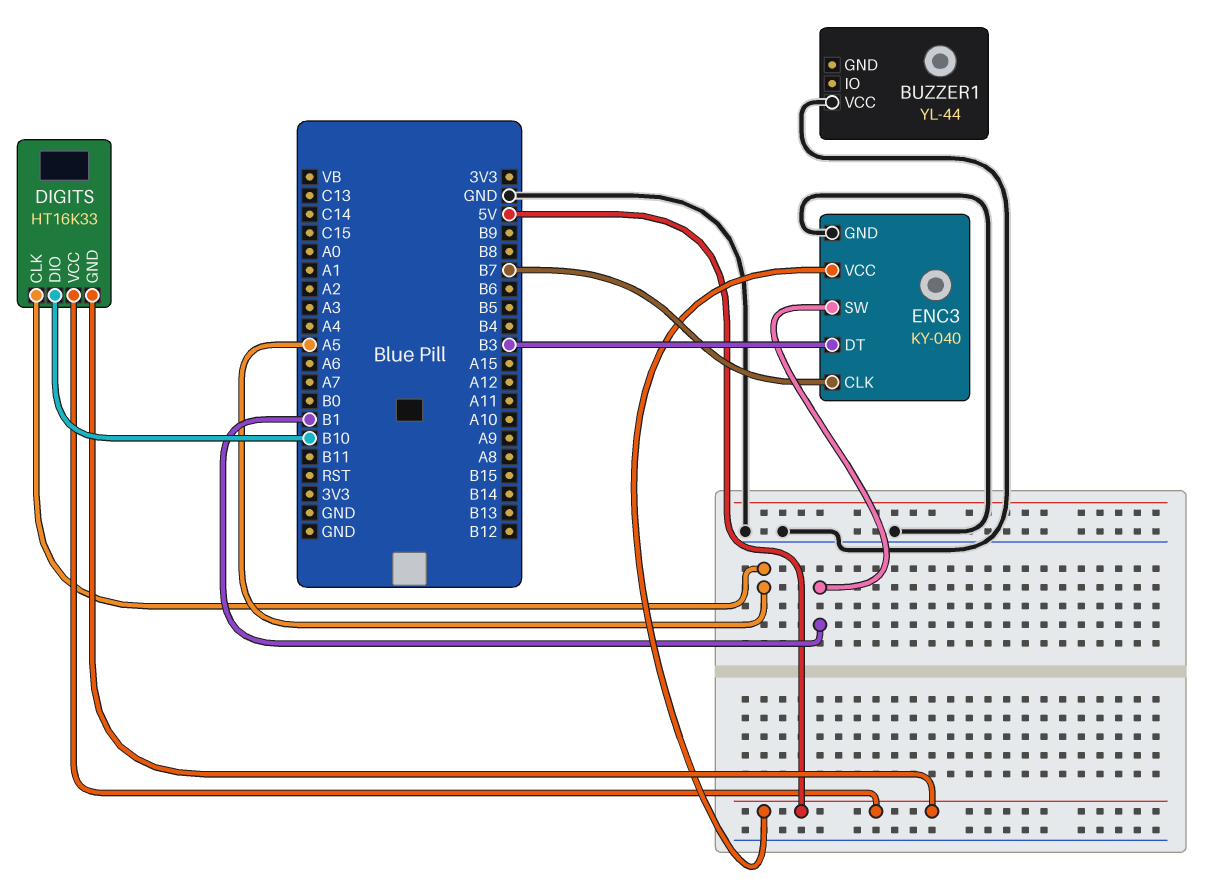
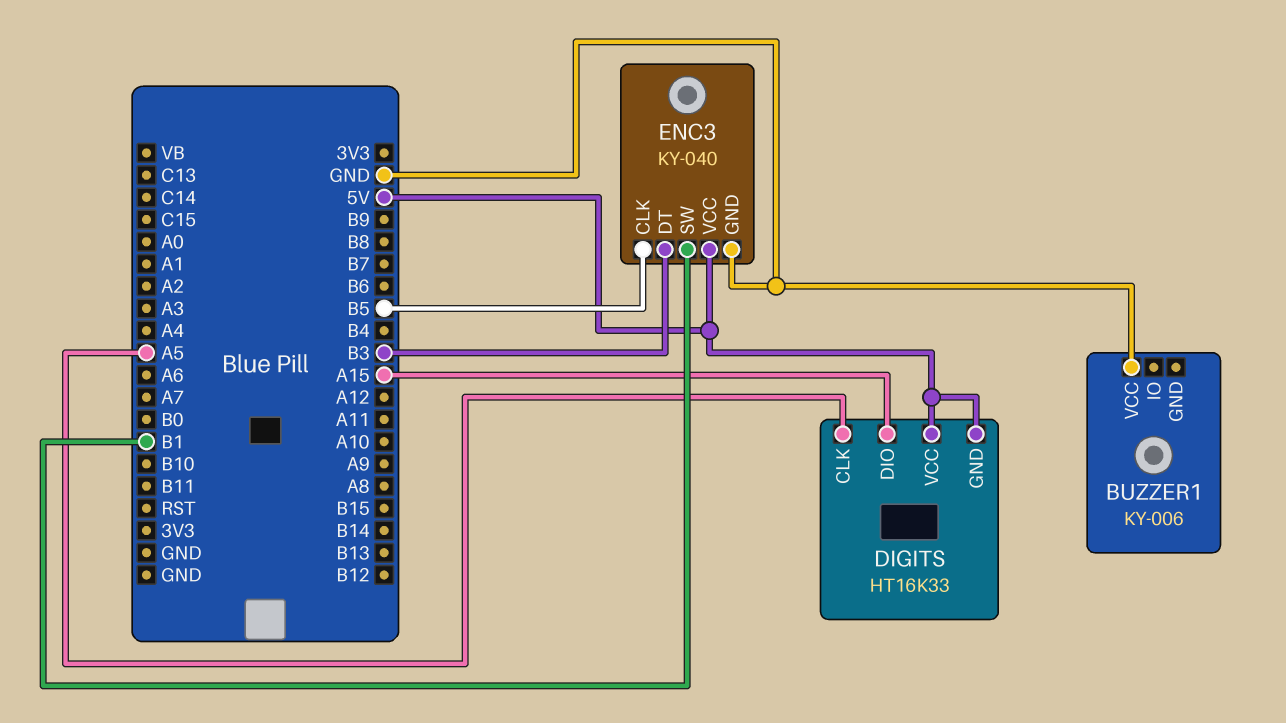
BUZZER1: YL-44 -> KY-006
DIGITS pin DIO: B10 -> A15
ENC3 pin CLK: B7 -> B5

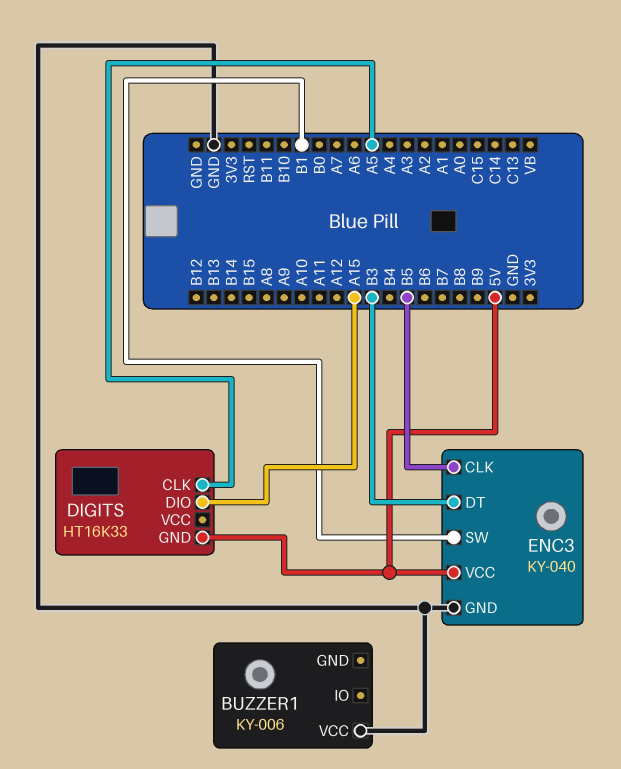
DIGITS pin VCC: 5V -> none

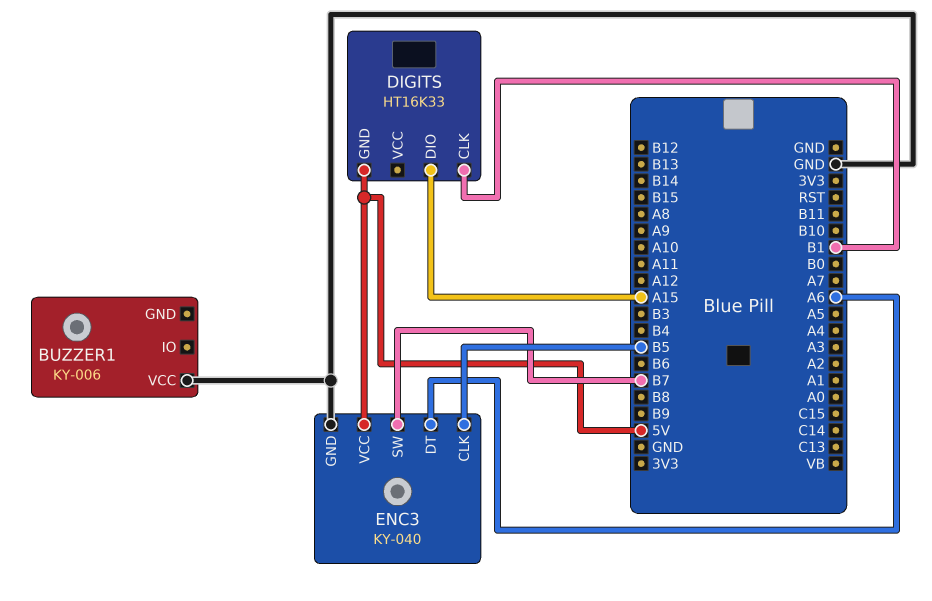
DIGITS pin CLK: A5 -> B1
ENC3 pin DT: B3 -> A6
ENC3 pin SW: B1 -> B7

